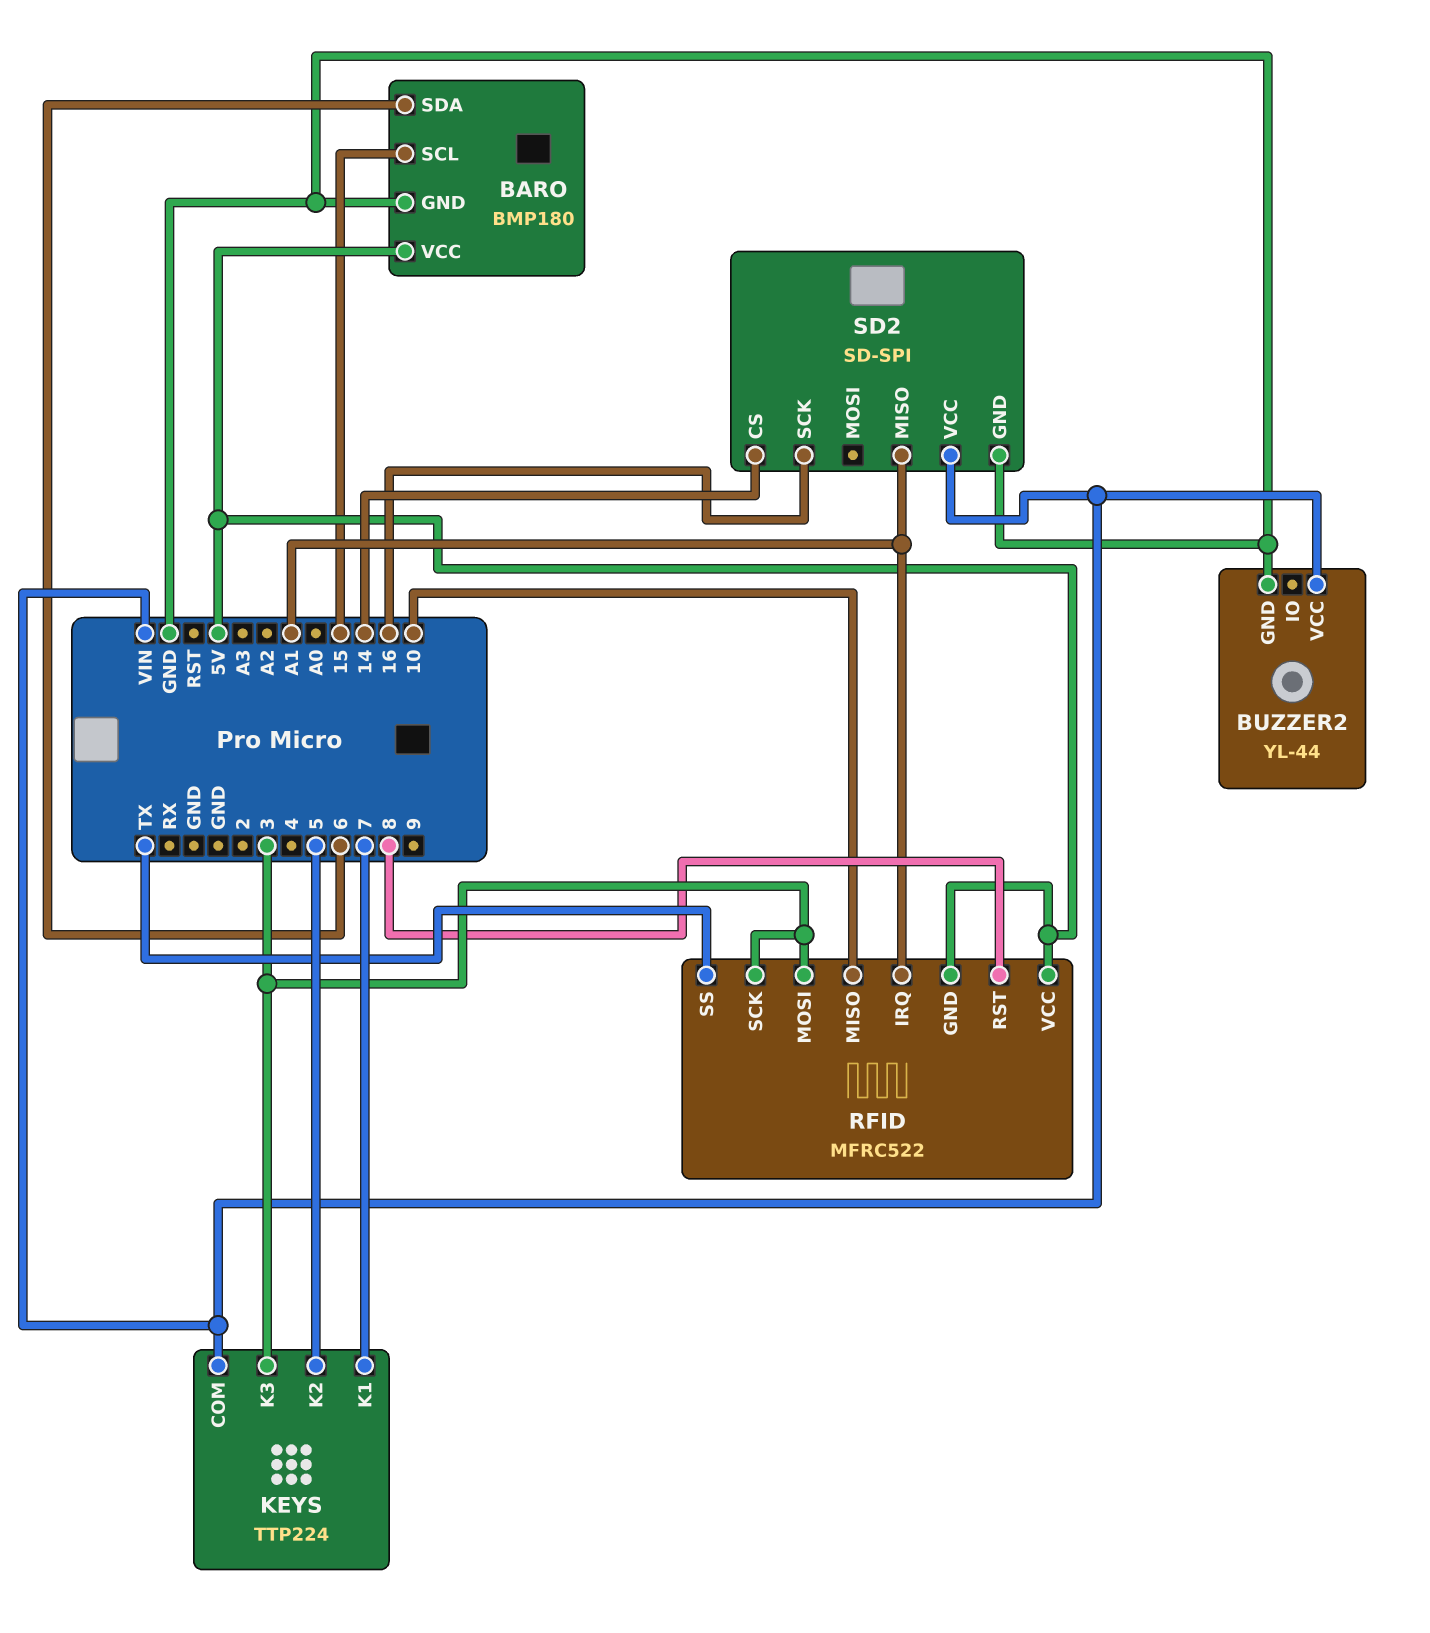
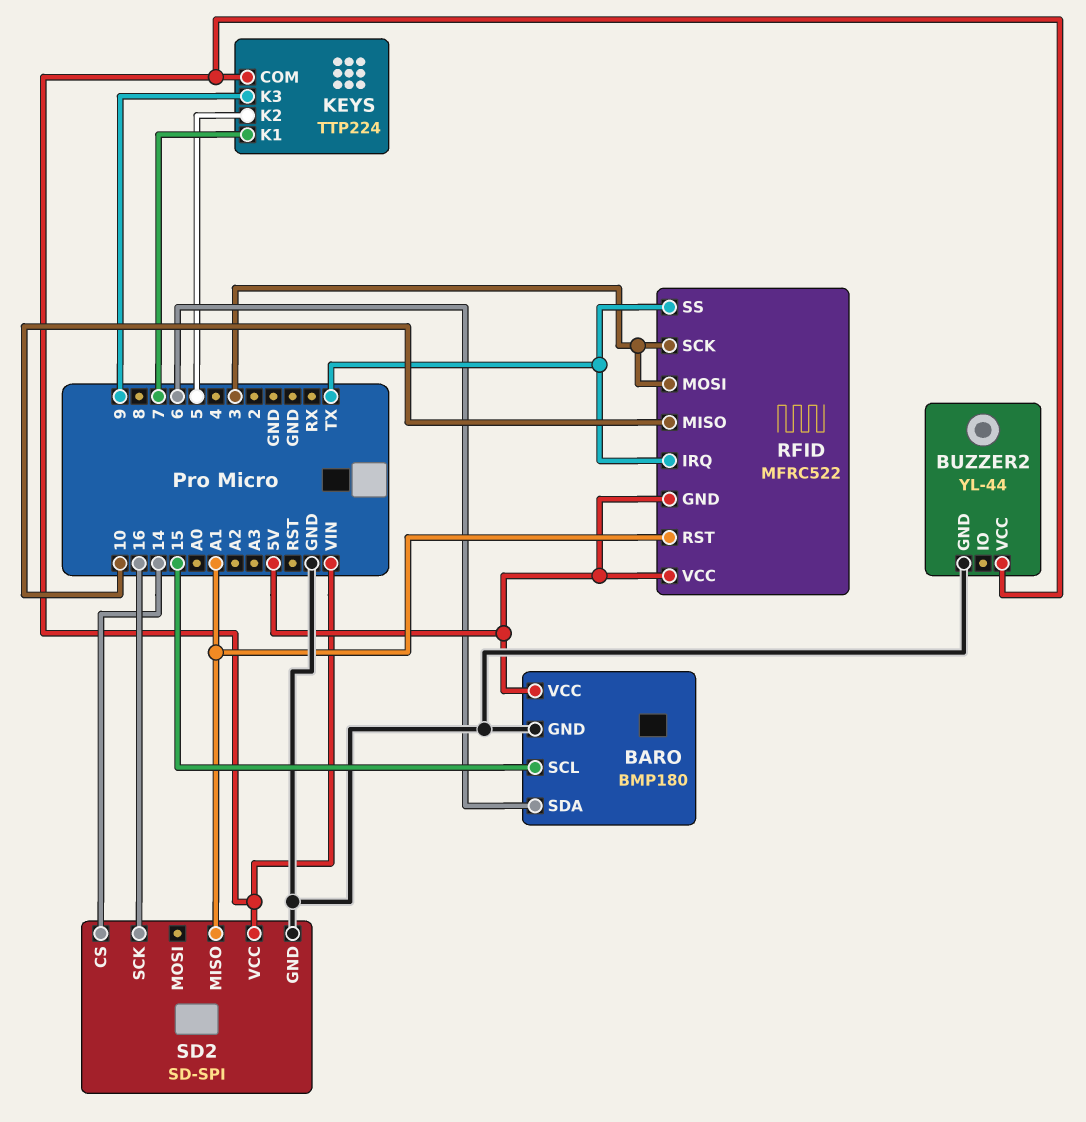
KEYS pin K3: 3 -> 9
RFID pin IRQ: A1 -> TX
RFID pin RST: 8 -> A1

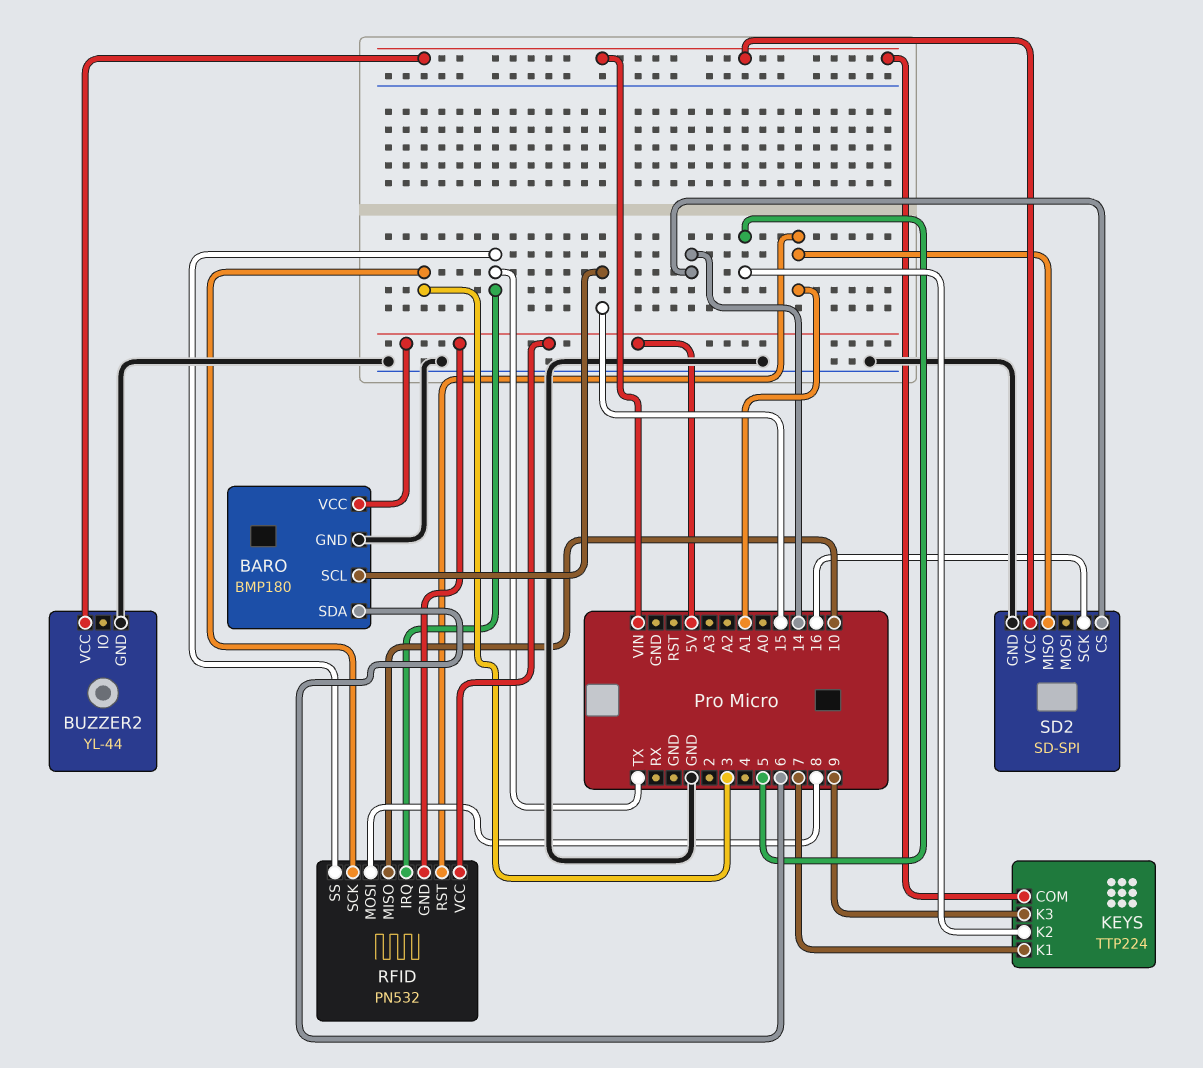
RFID: MFRC522 -> PN532
RFID pin MOSI: 3 -> 8

